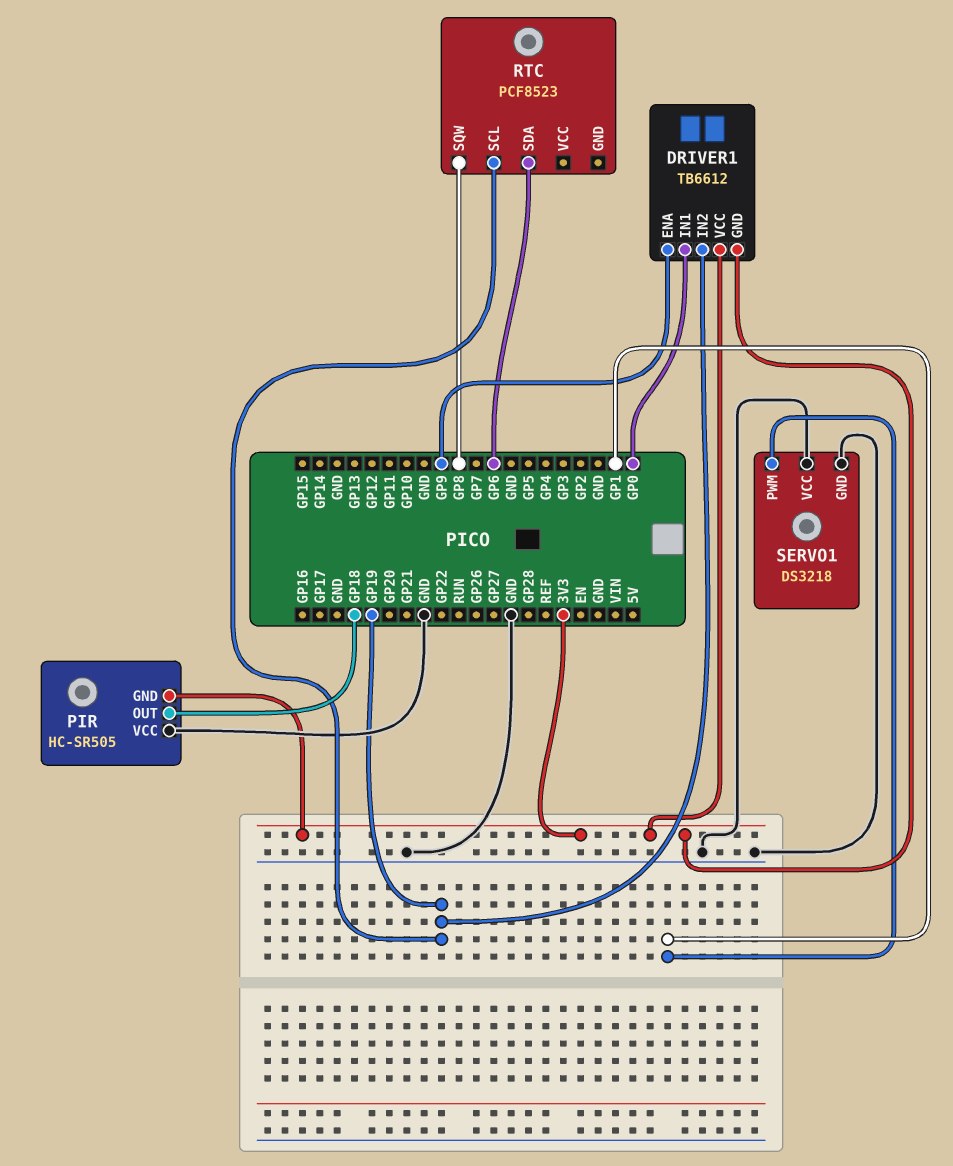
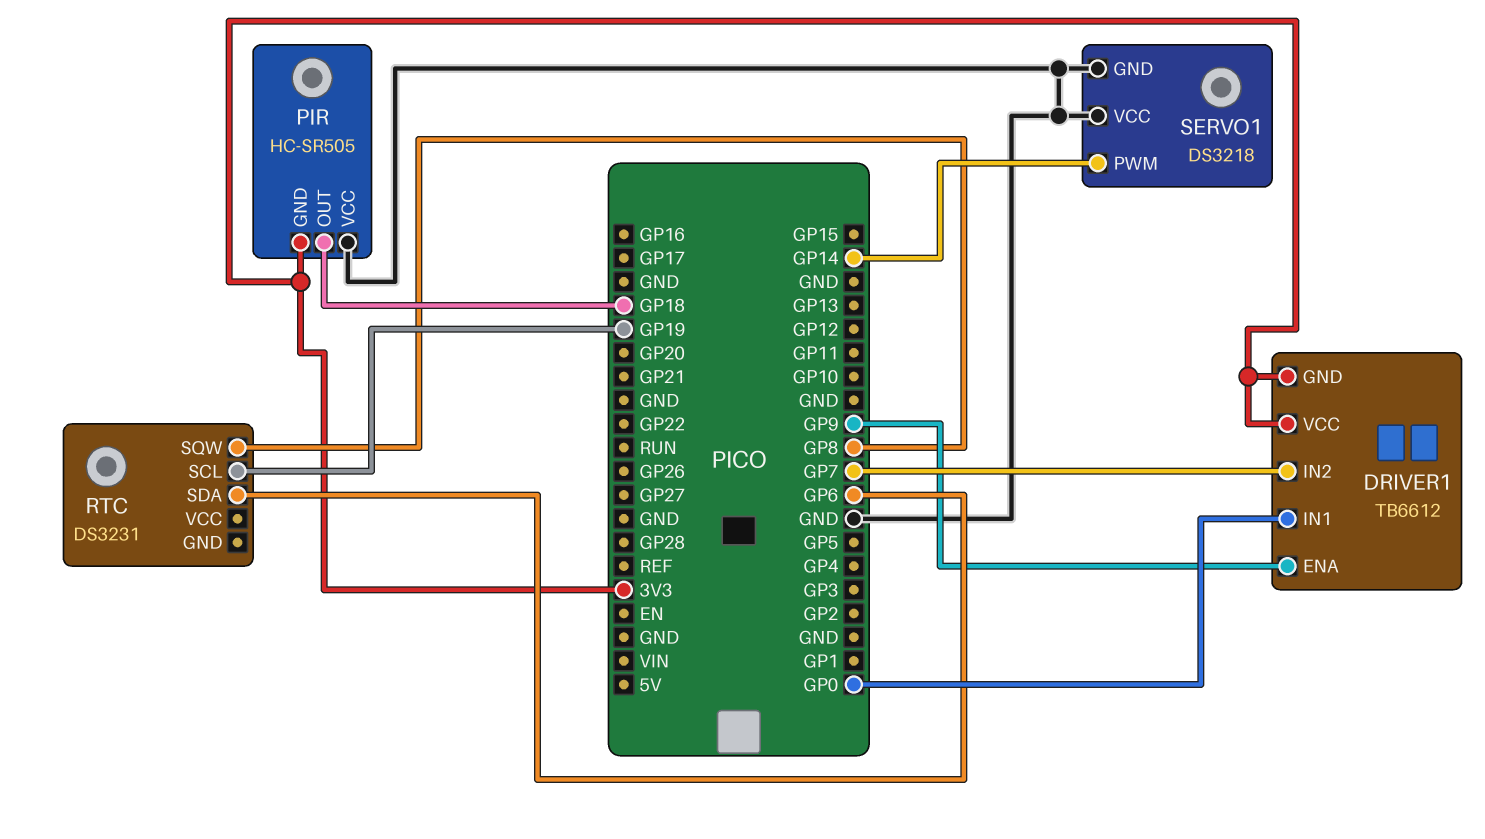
DRIVER1 pin IN2: GP19 -> GP7
RTC: PCF8523 -> DS3231
SERVO1 pin PWM: GP1 -> GP14

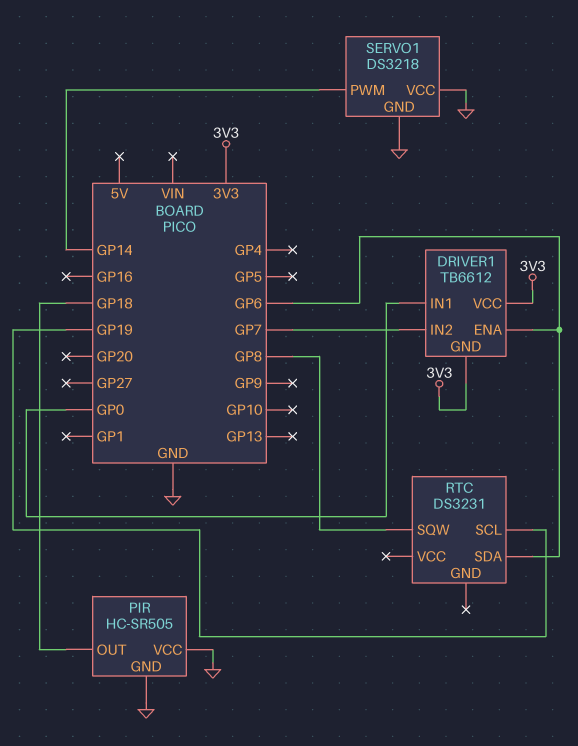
DRIVER1 pin ENA: GP9 -> GP6
PIR pin GND: 3V3 -> GND

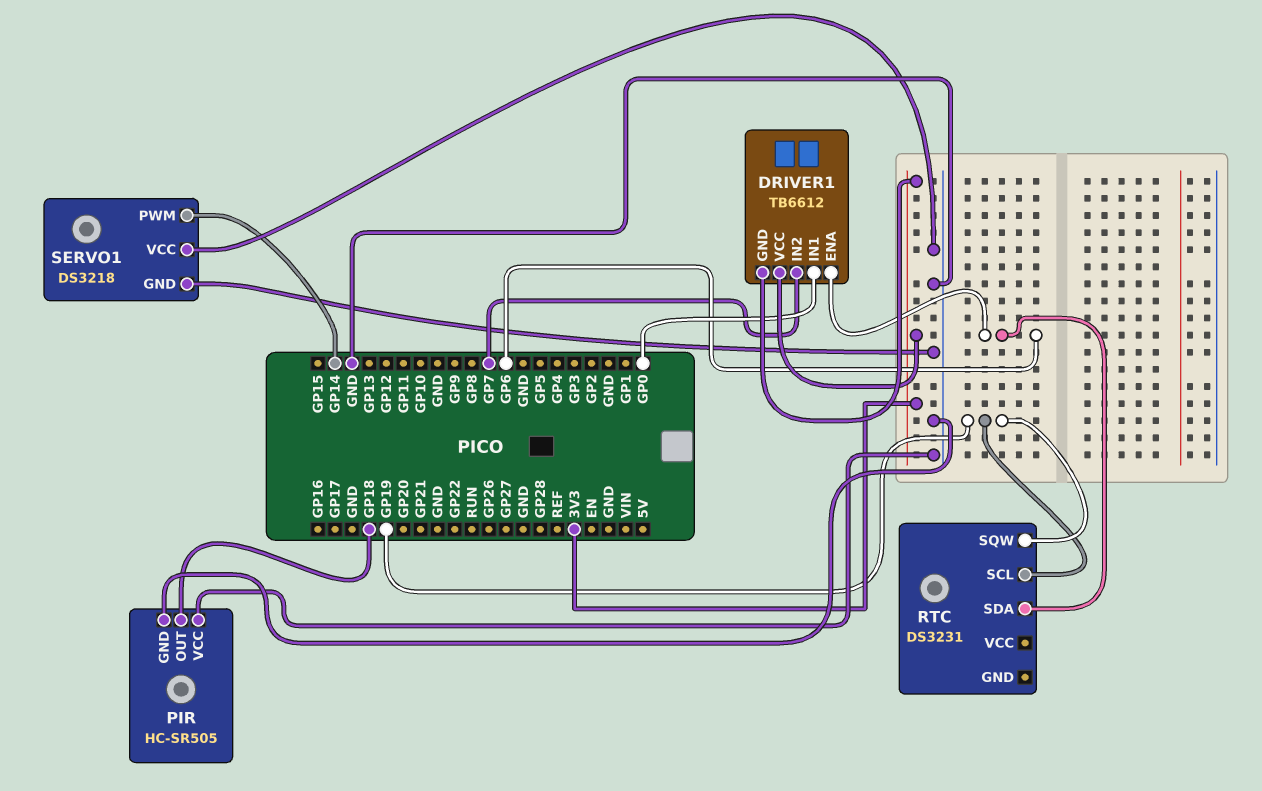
RTC pin SQW: GP8 -> GP19

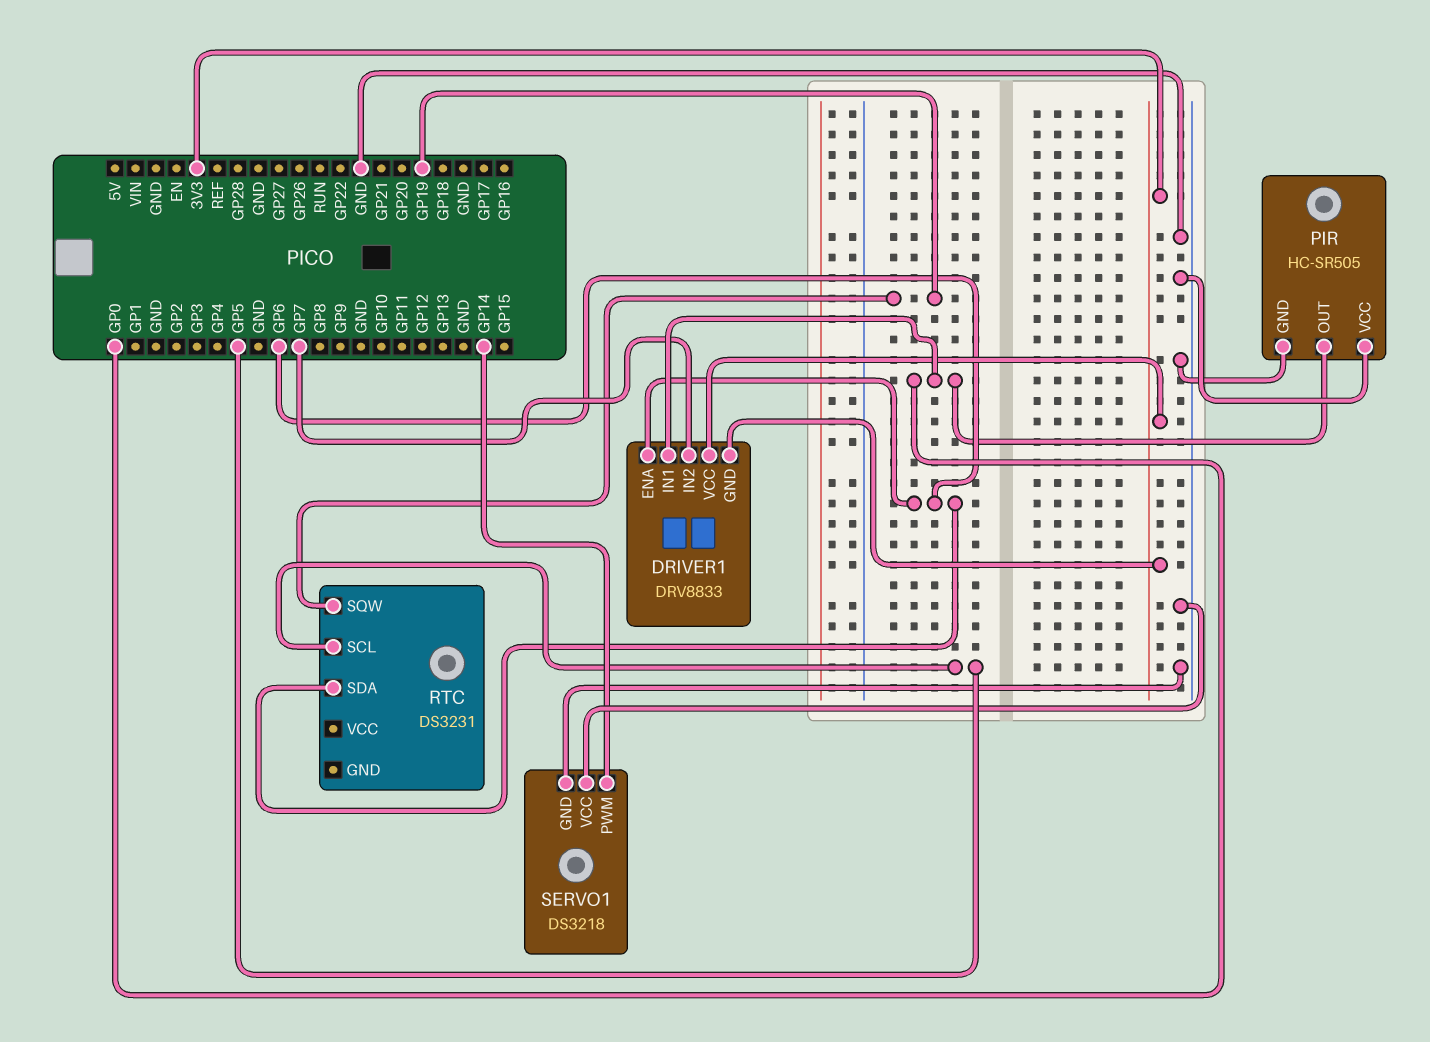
DRIVER1: TB6612 -> DRV8833
PIR pin OUT: GP18 -> GP0
RTC pin SCL: GP19 -> GP5

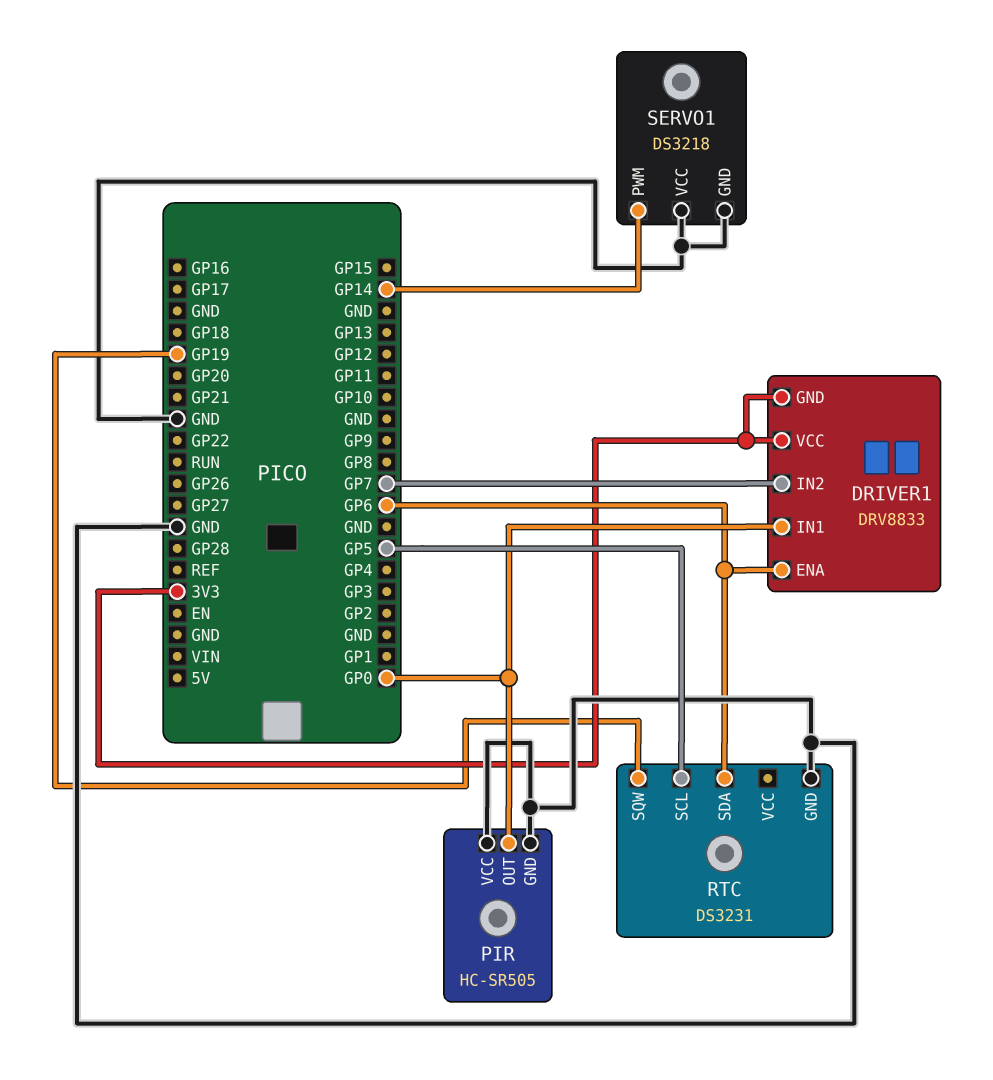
RTC pin GND: none -> GND

